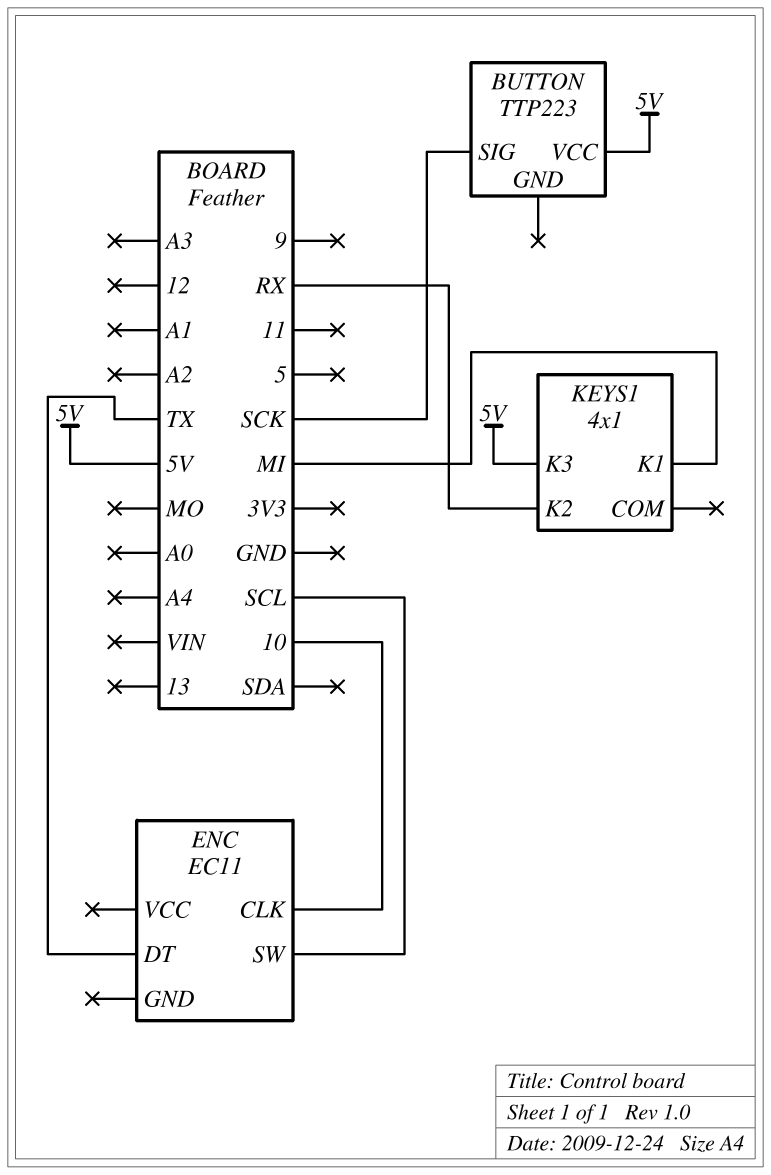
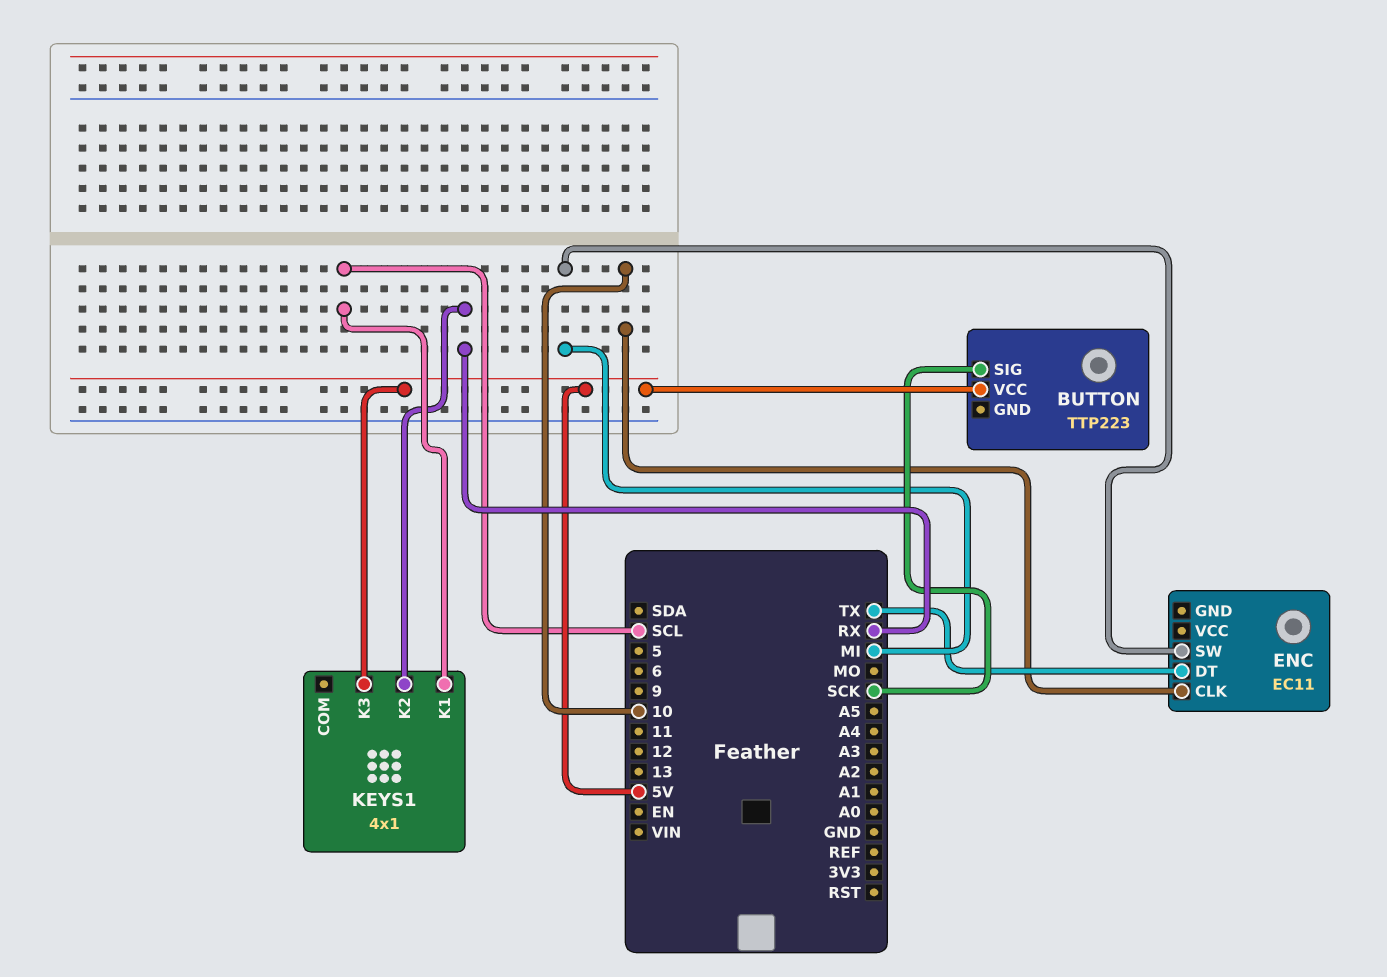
ENC pin SW: SCL -> MI
KEYS1 pin K1: MI -> SCL

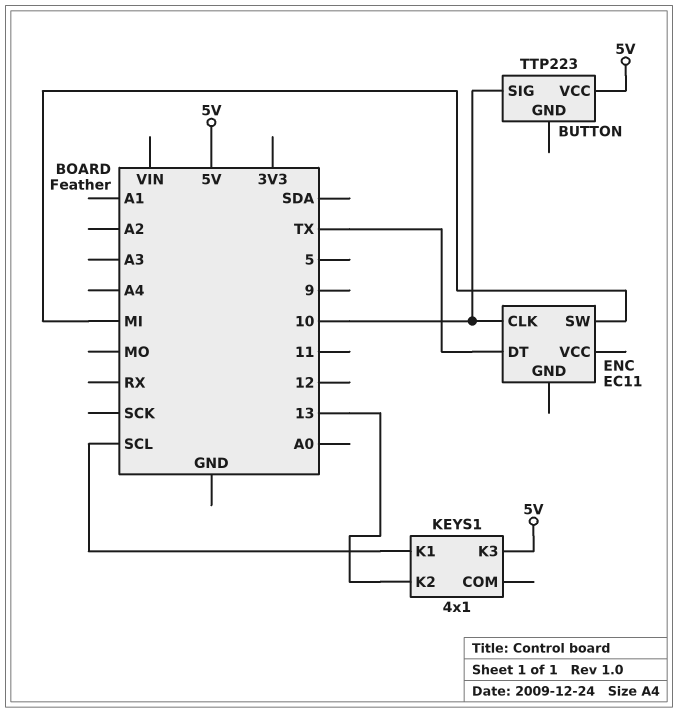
BUTTON pin SIG: SCK -> 10
KEYS1 pin K2: RX -> 13

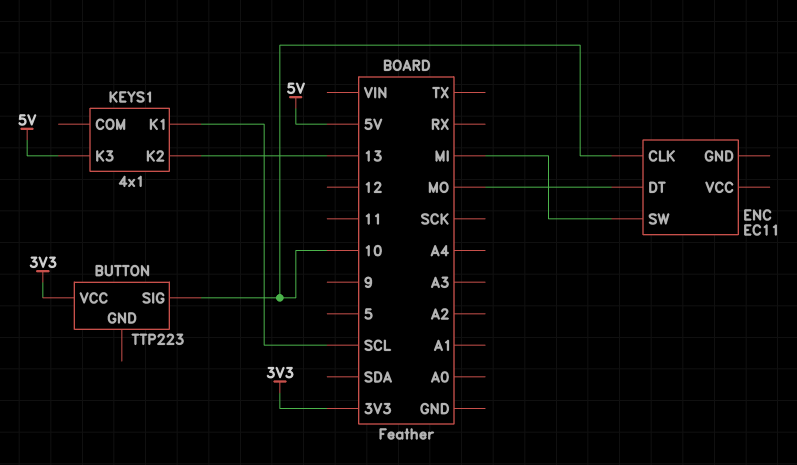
BUTTON pin VCC: 5V -> 3V3
ENC pin DT: TX -> MO

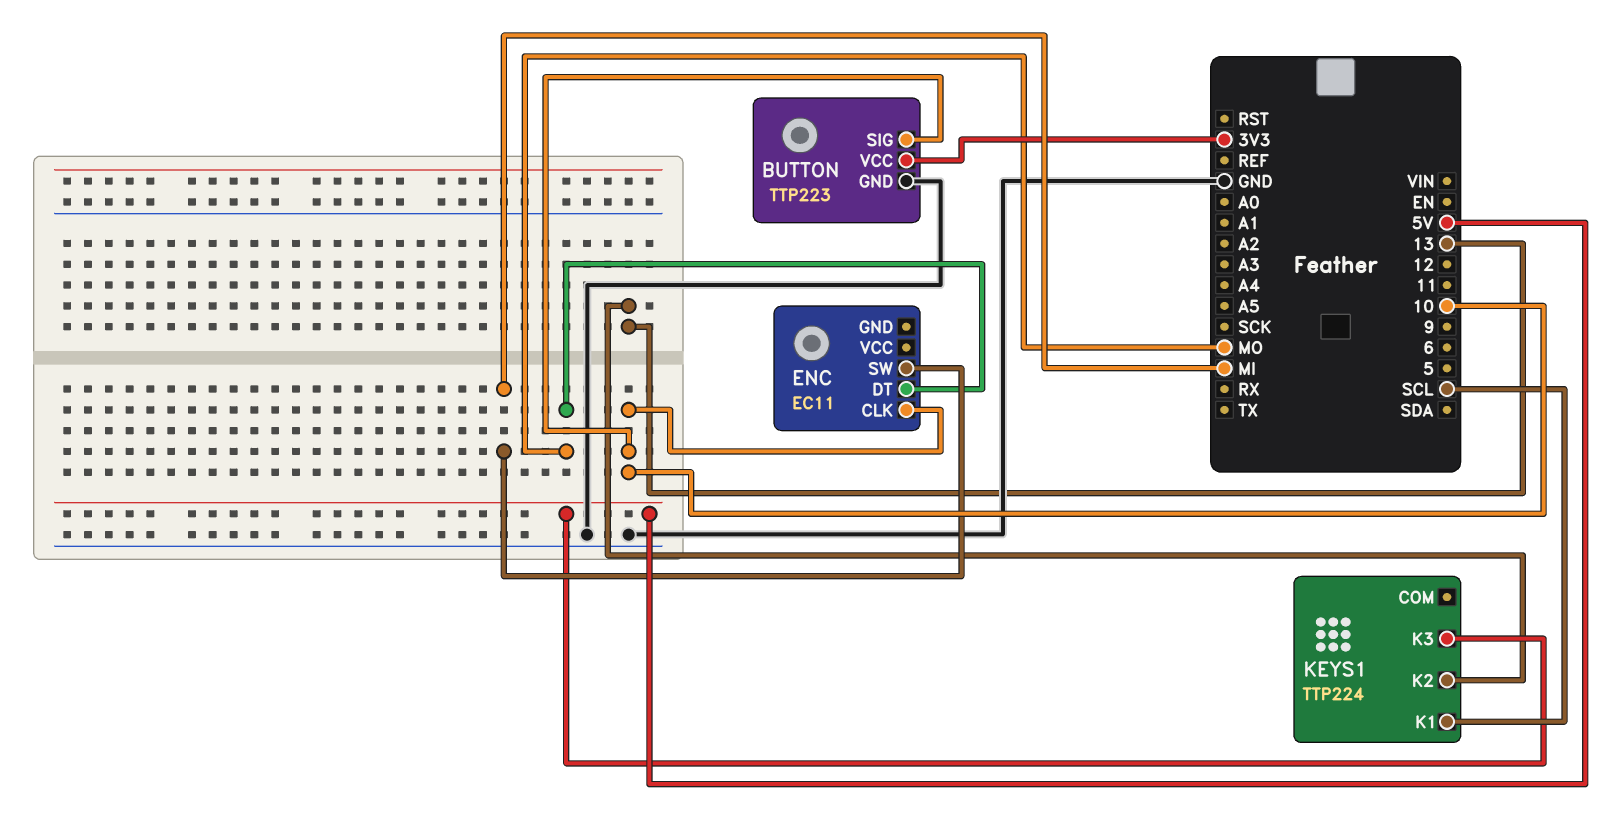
BUTTON pin GND: none -> GND
KEYS1: 4x1 -> TTP224

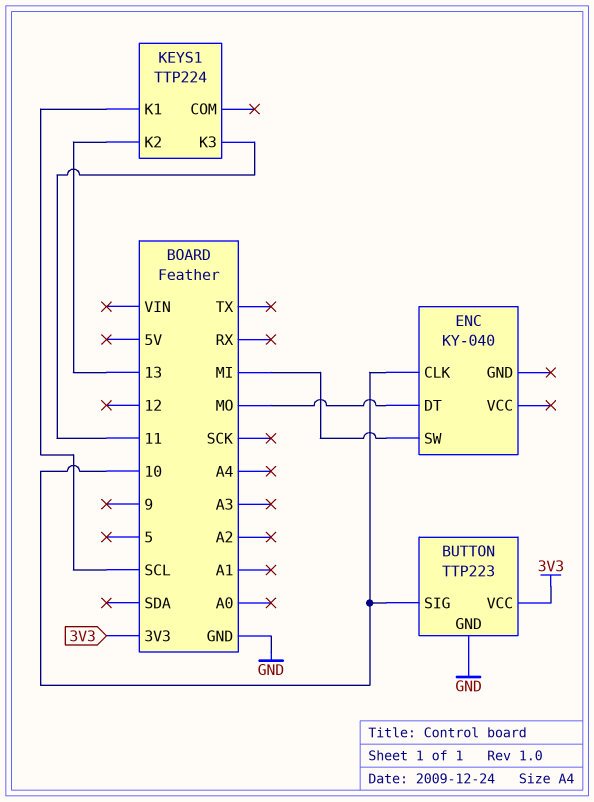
ENC: EC11 -> KY-040
KEYS1 pin K3: 5V -> 11

